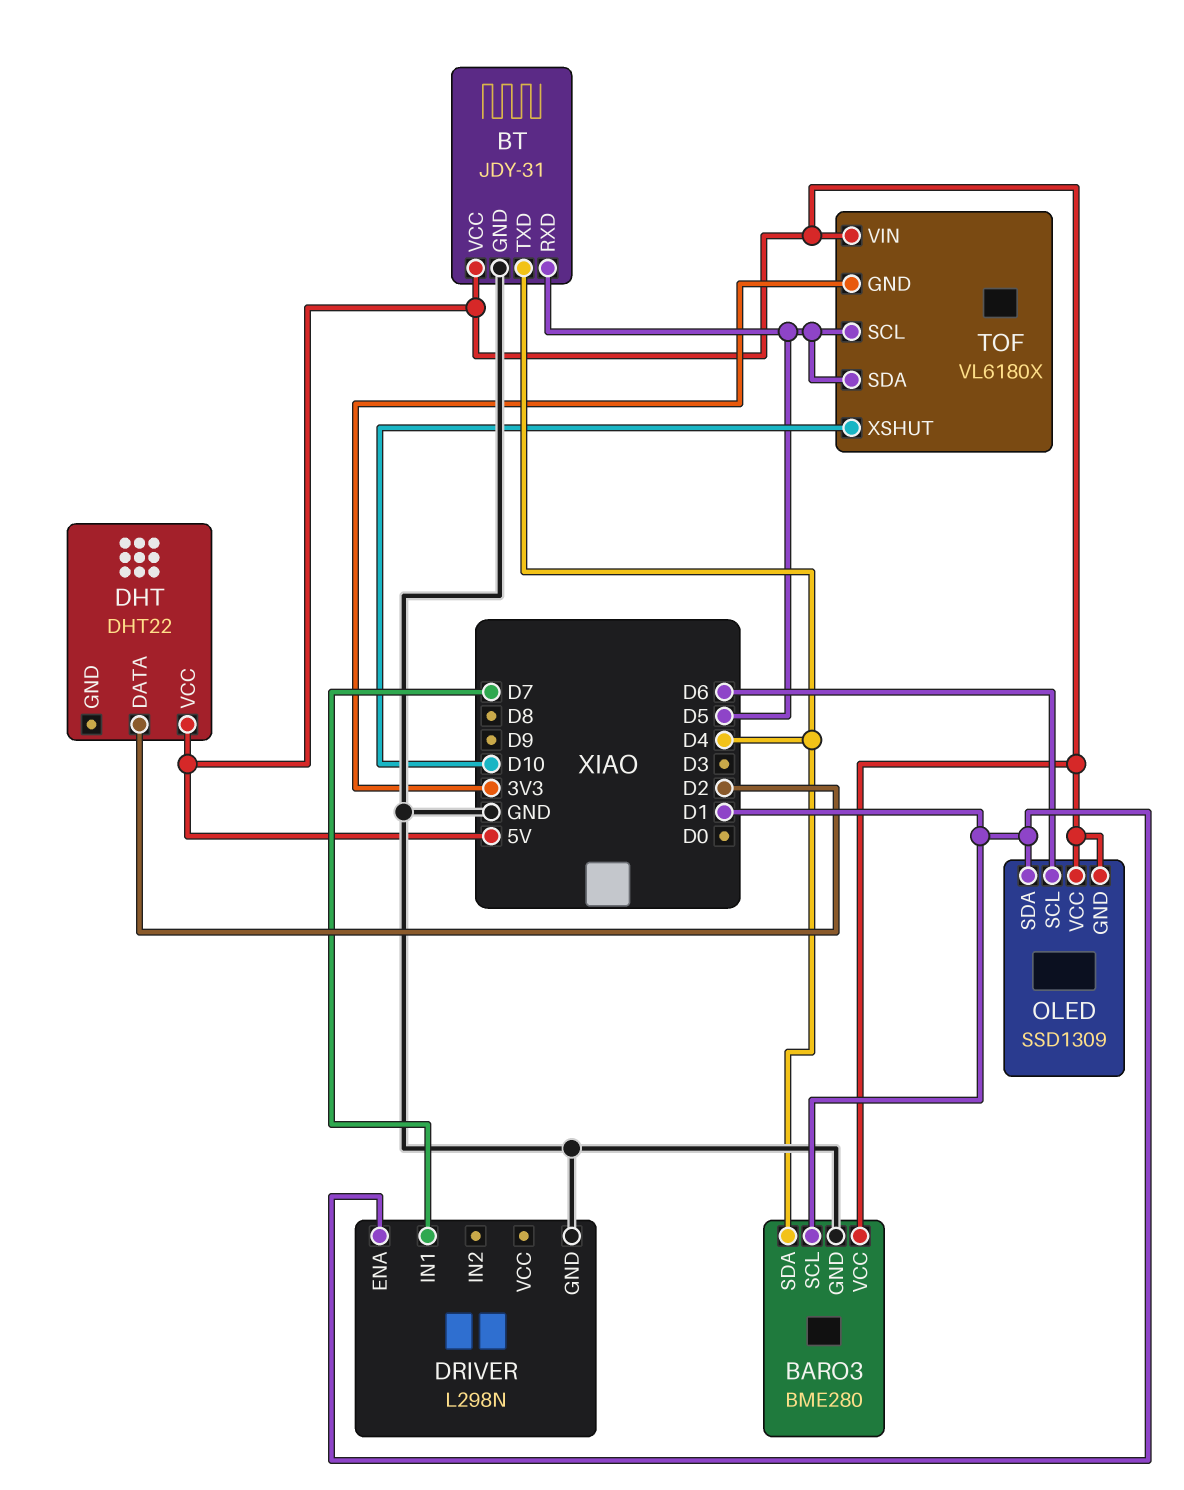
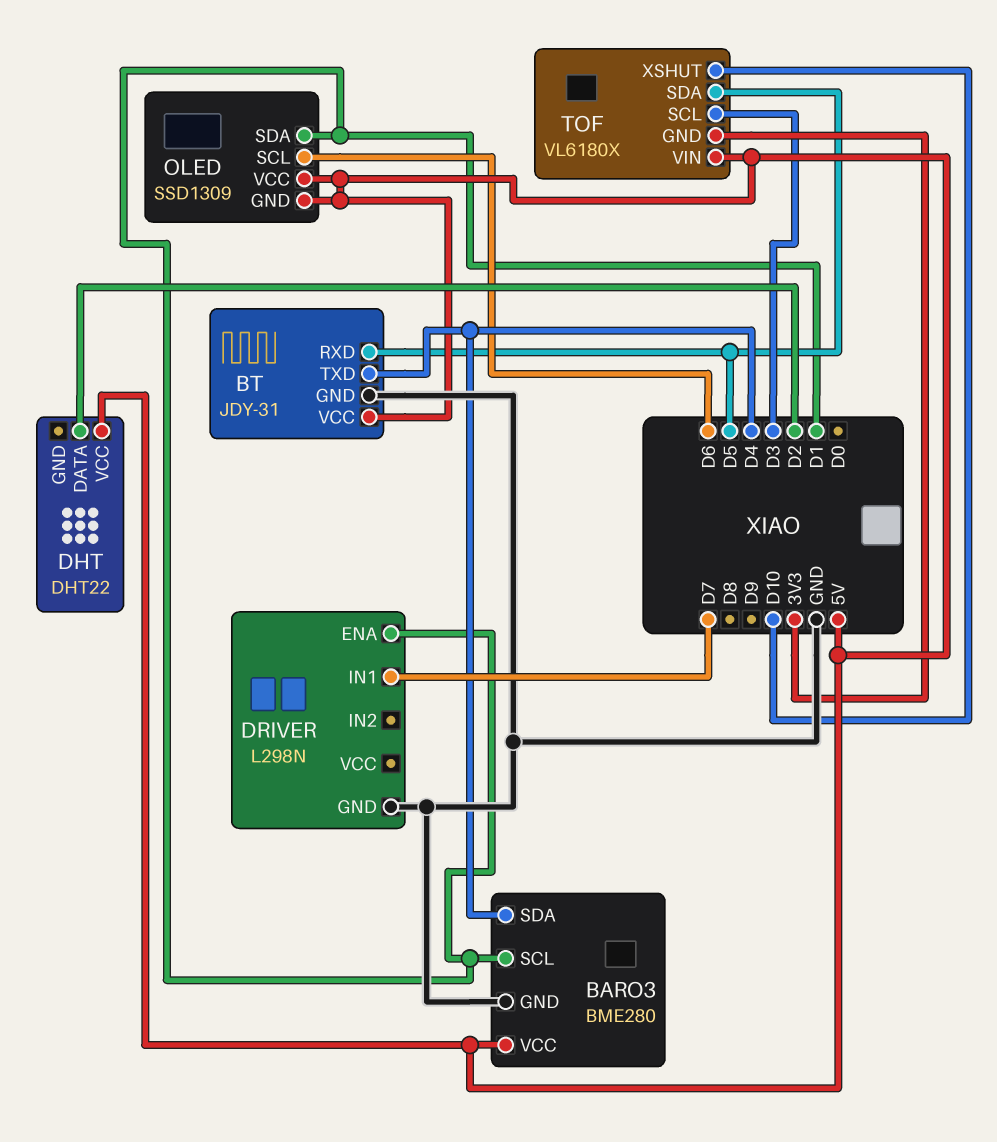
TOF pin SCL: D5 -> D3

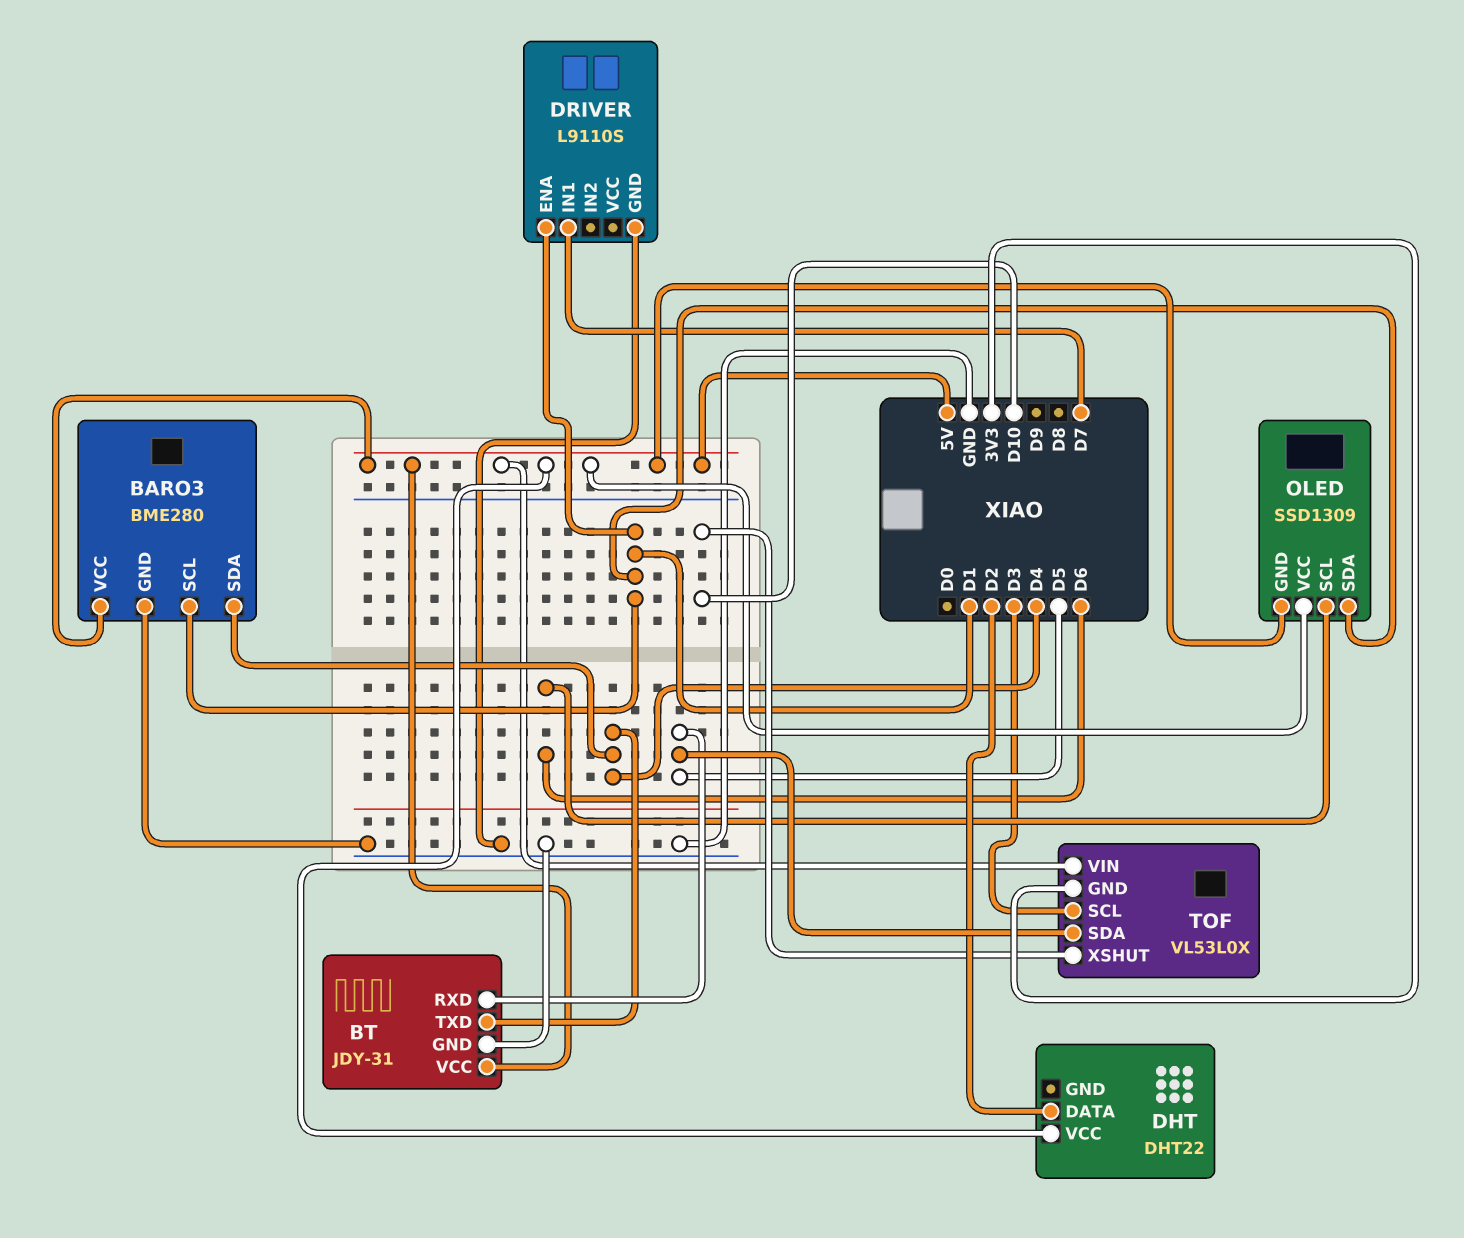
DRIVER: L298N -> L9110S
TOF: VL6180X -> VL53L0X

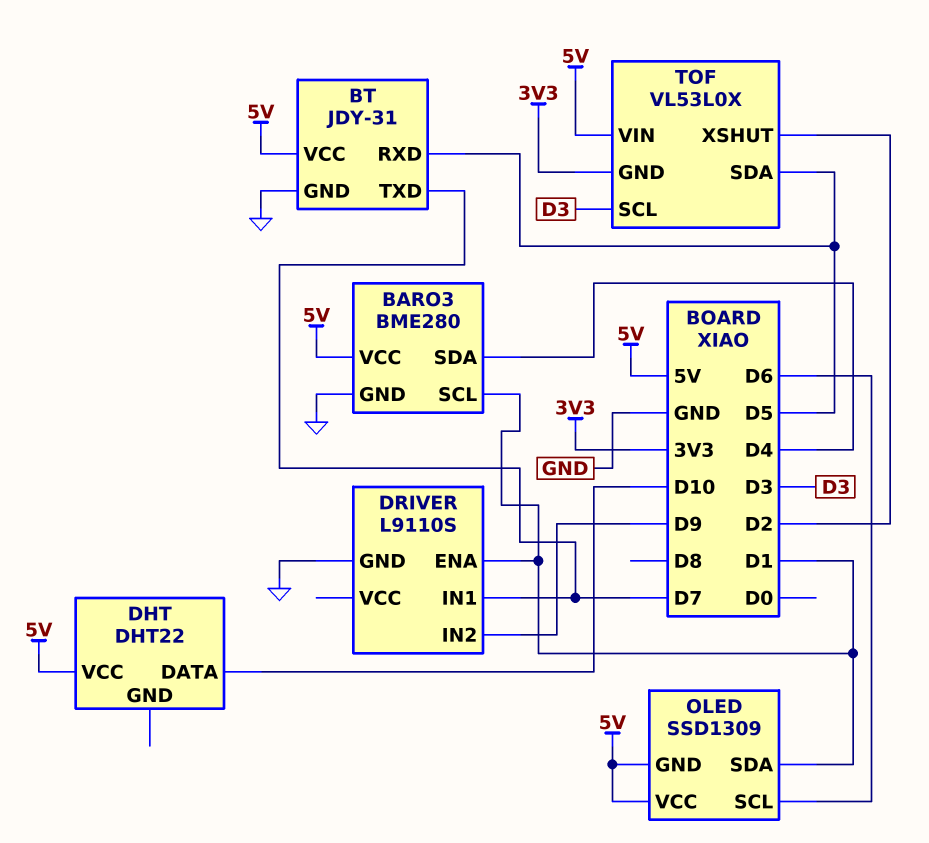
BT pin TXD: D4 -> D7
DHT pin DATA: D2 -> D10
DRIVER pin IN2: none -> D9
TOF pin XSHUT: D10 -> D2

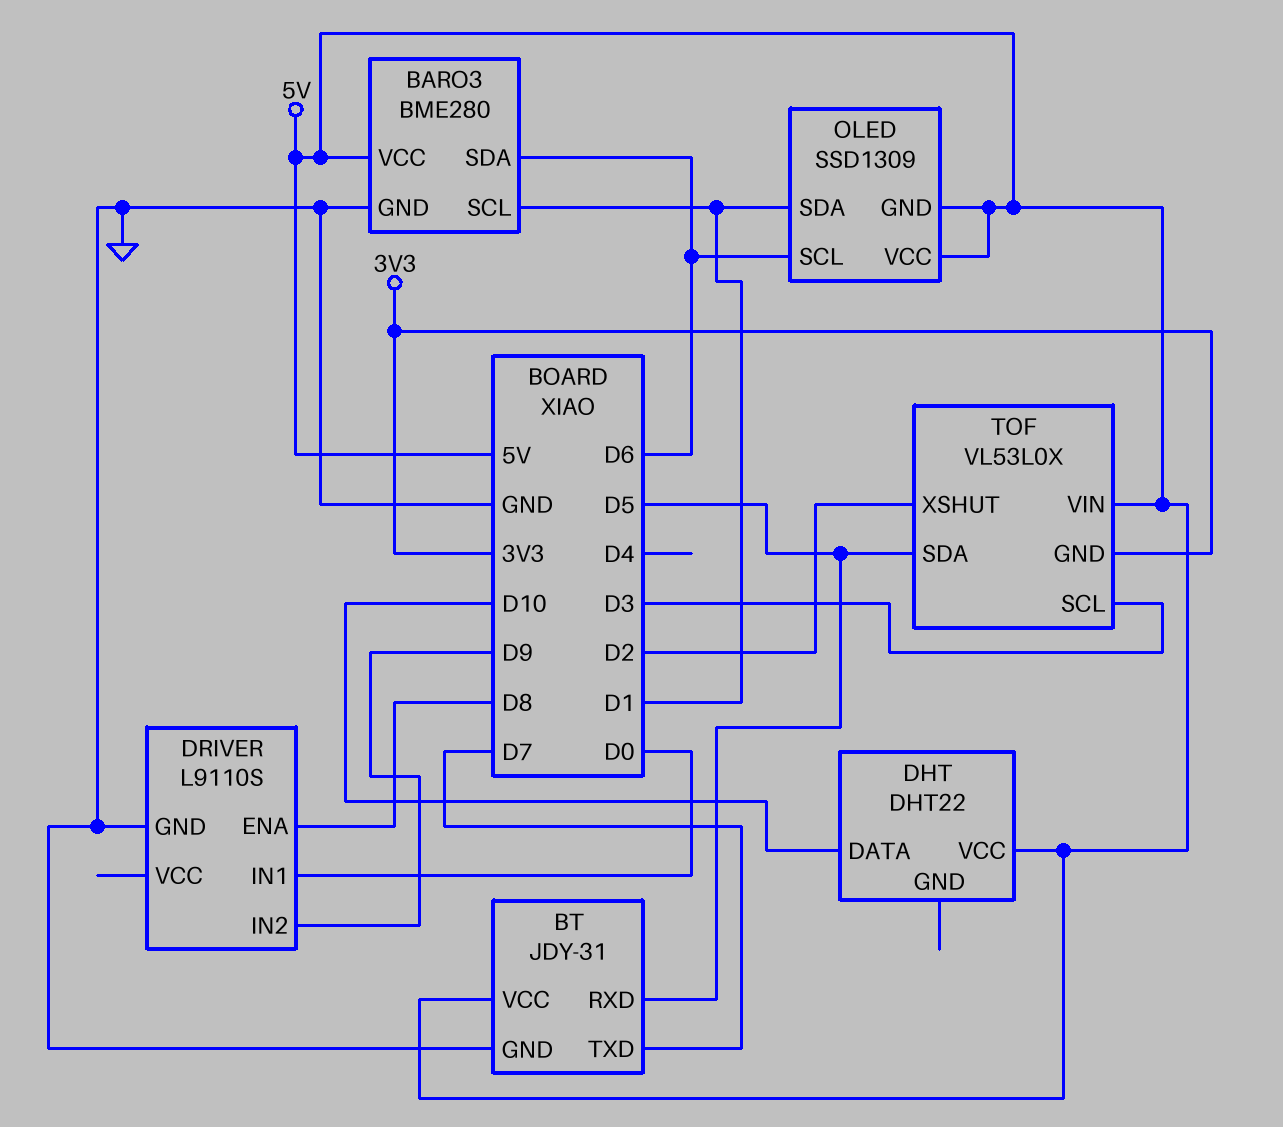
BARO3 pin SDA: D4 -> D6
DRIVER pin ENA: D1 -> D8
DRIVER pin IN1: D7 -> D0

